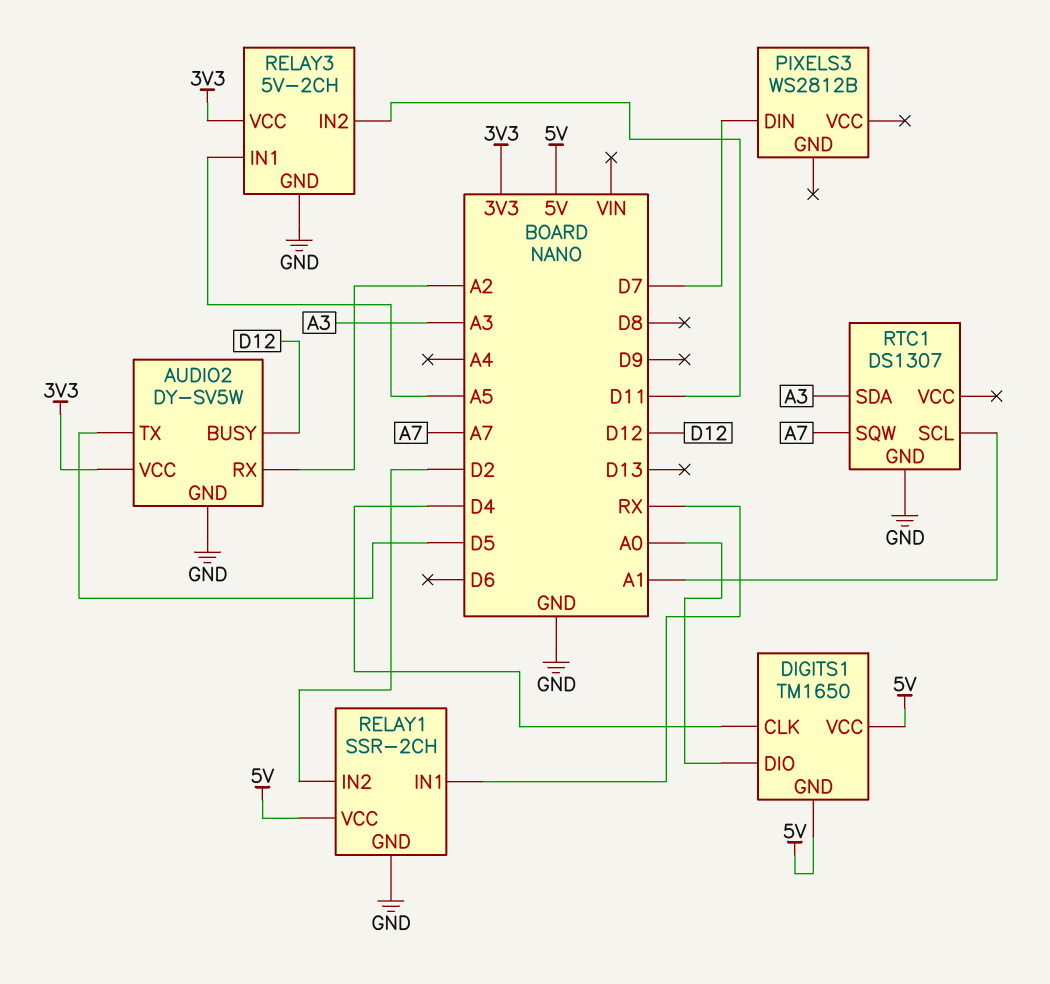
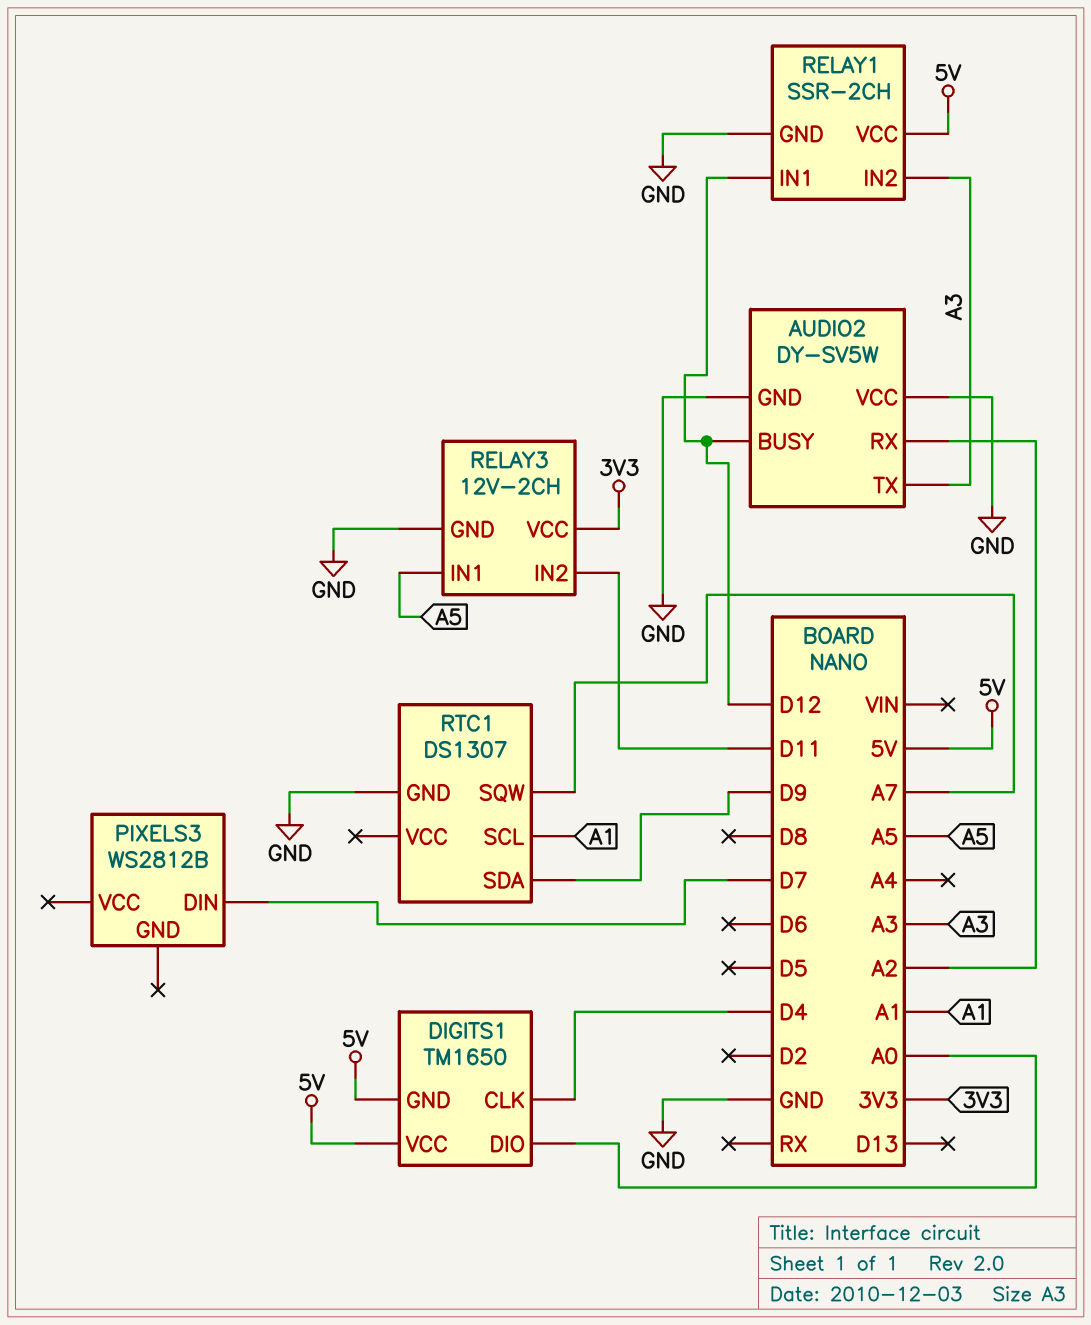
AUDIO2 pin TX: D5 -> A3
AUDIO2 pin VCC: 3V3 -> GND
RELAY1 pin IN1: RX -> D12
RELAY1 pin IN2: D2 -> A3
RELAY3: 5V-2CH -> 12V-2CH
RTC1 pin SDA: A3 -> D9

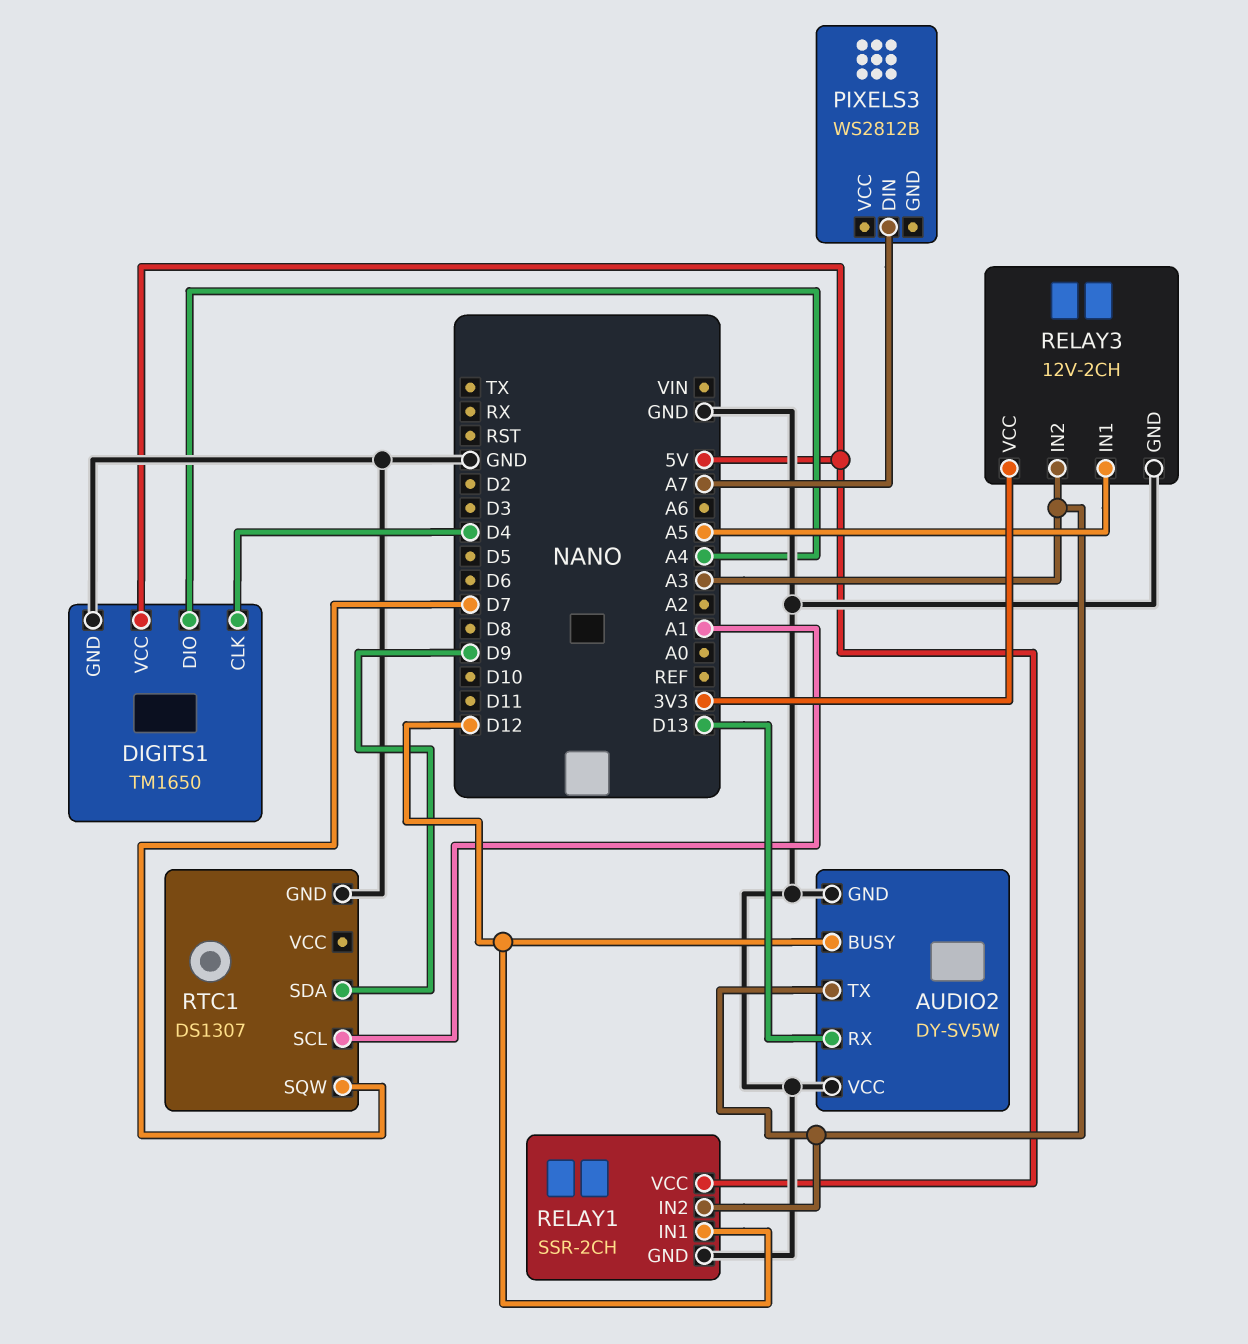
AUDIO2 pin RX: A2 -> D13
DIGITS1 pin DIO: A0 -> A4
DIGITS1 pin GND: 5V -> GND
PIXELS3 pin DIN: D7 -> A7
RELAY3 pin IN2: D11 -> A3
RTC1 pin SQW: A7 -> D7

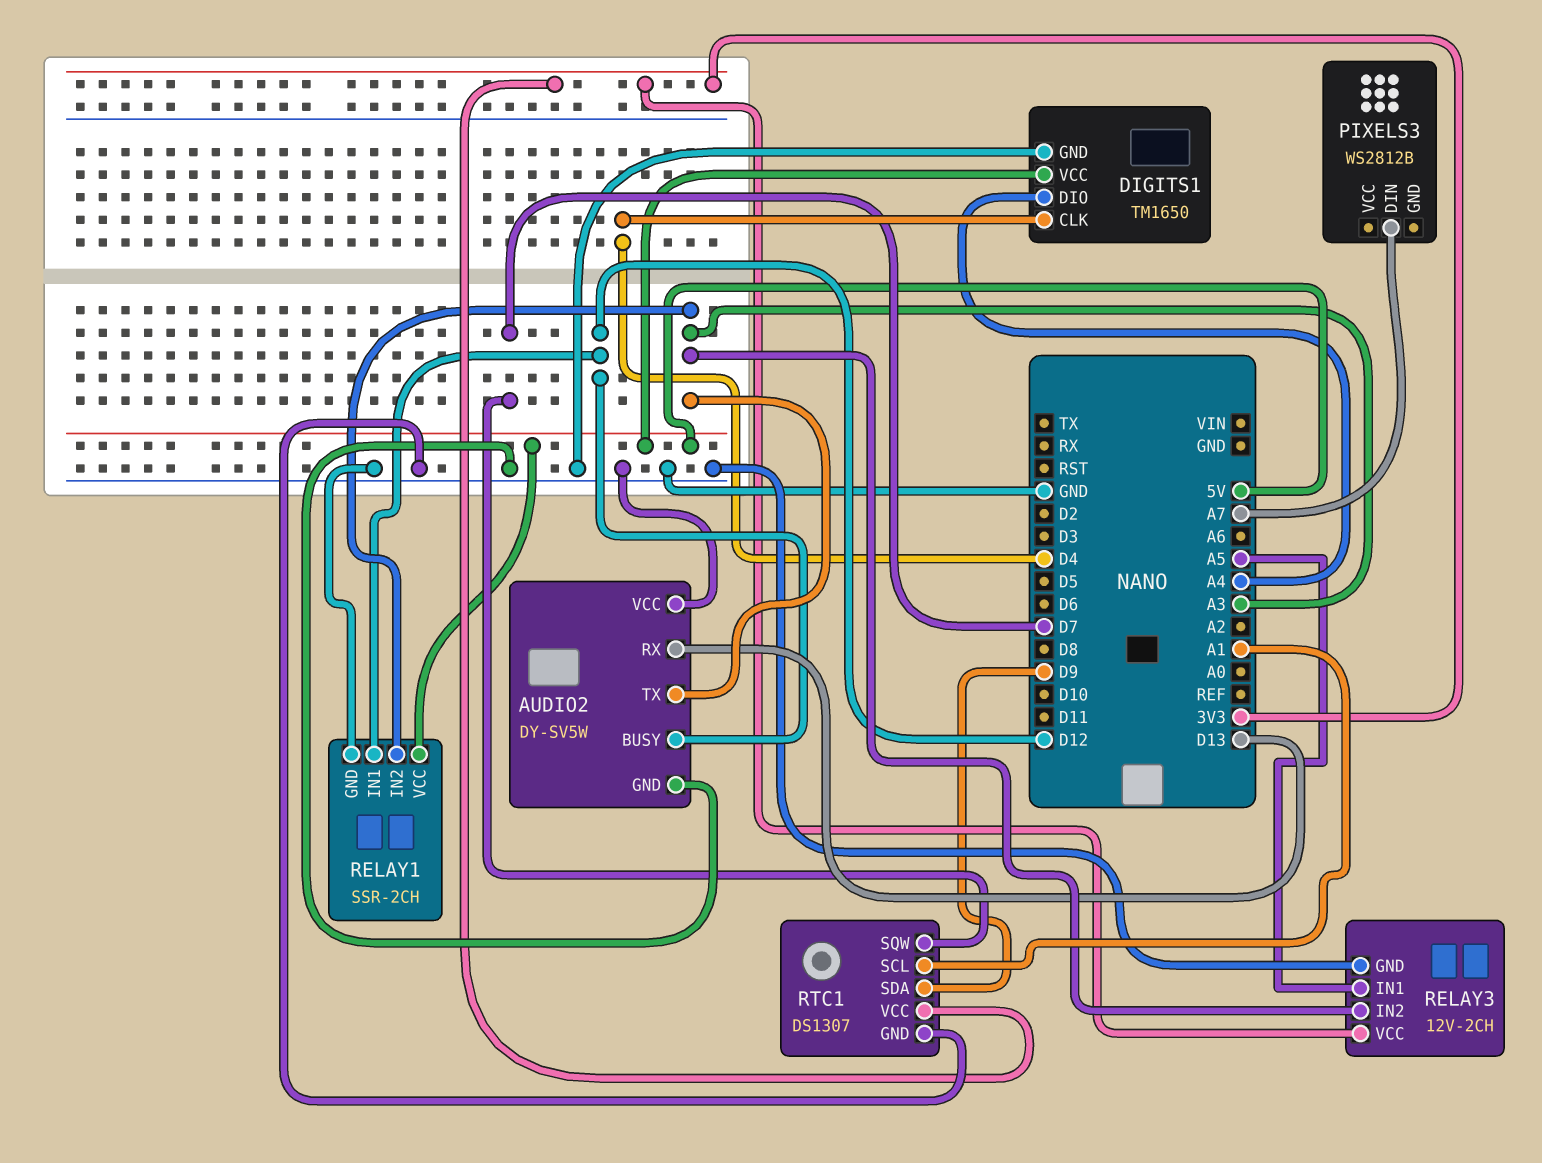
RTC1 pin VCC: none -> 3V3

